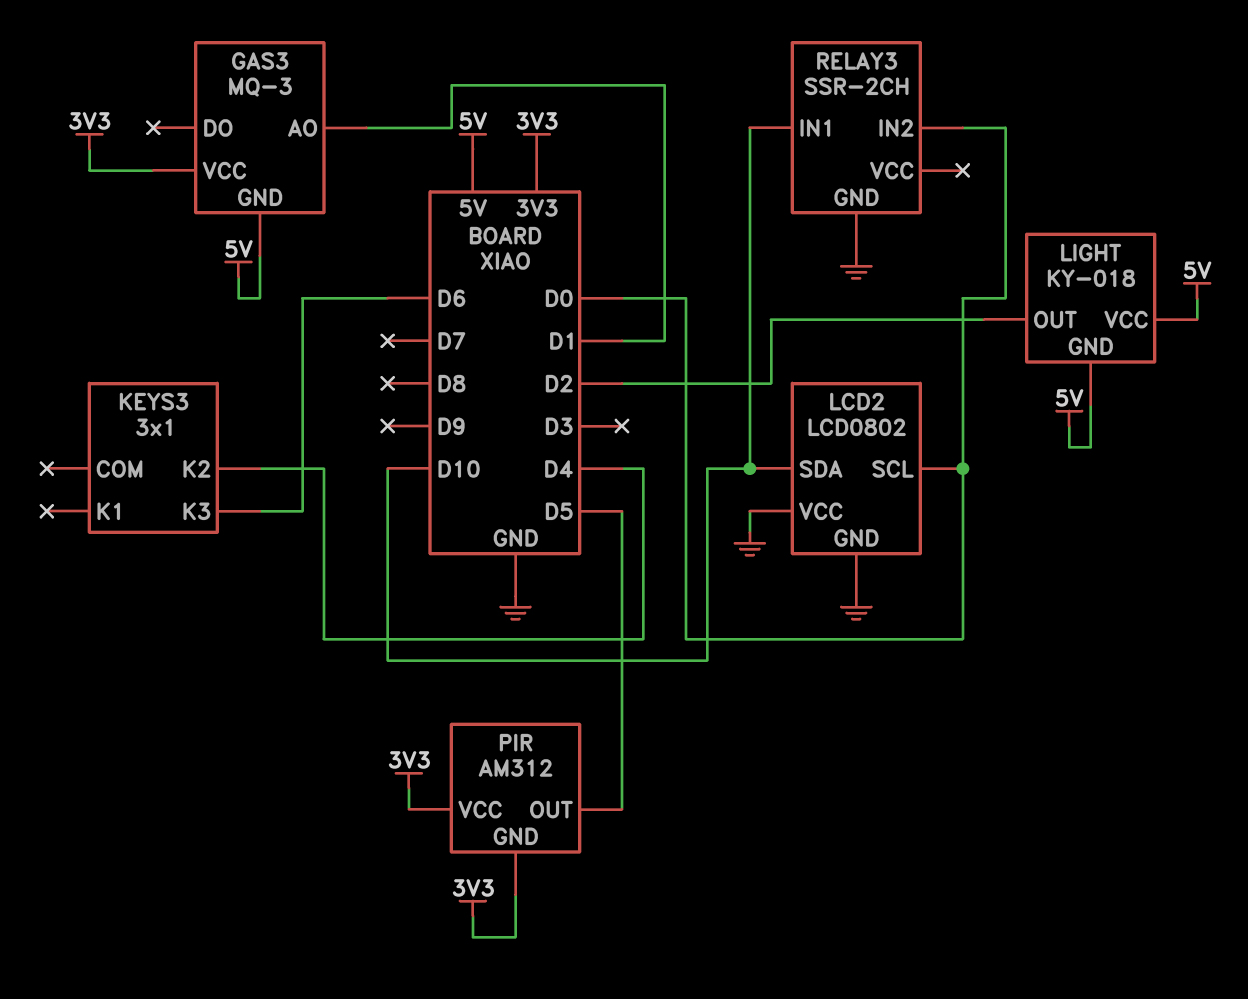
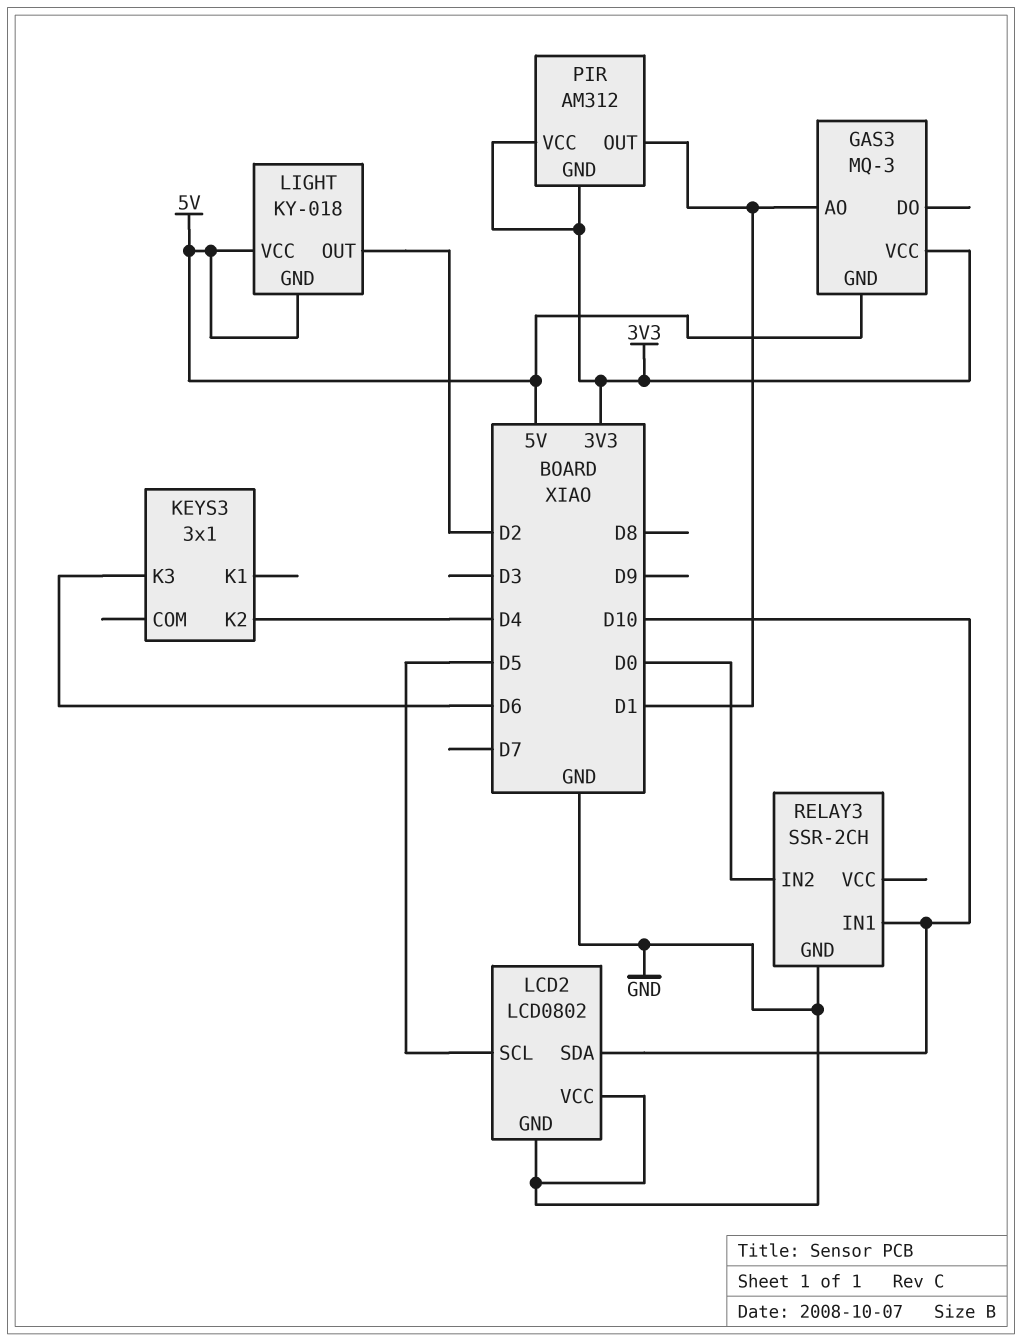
LCD2 pin SCL: D0 -> D5
PIR pin OUT: D5 -> D1

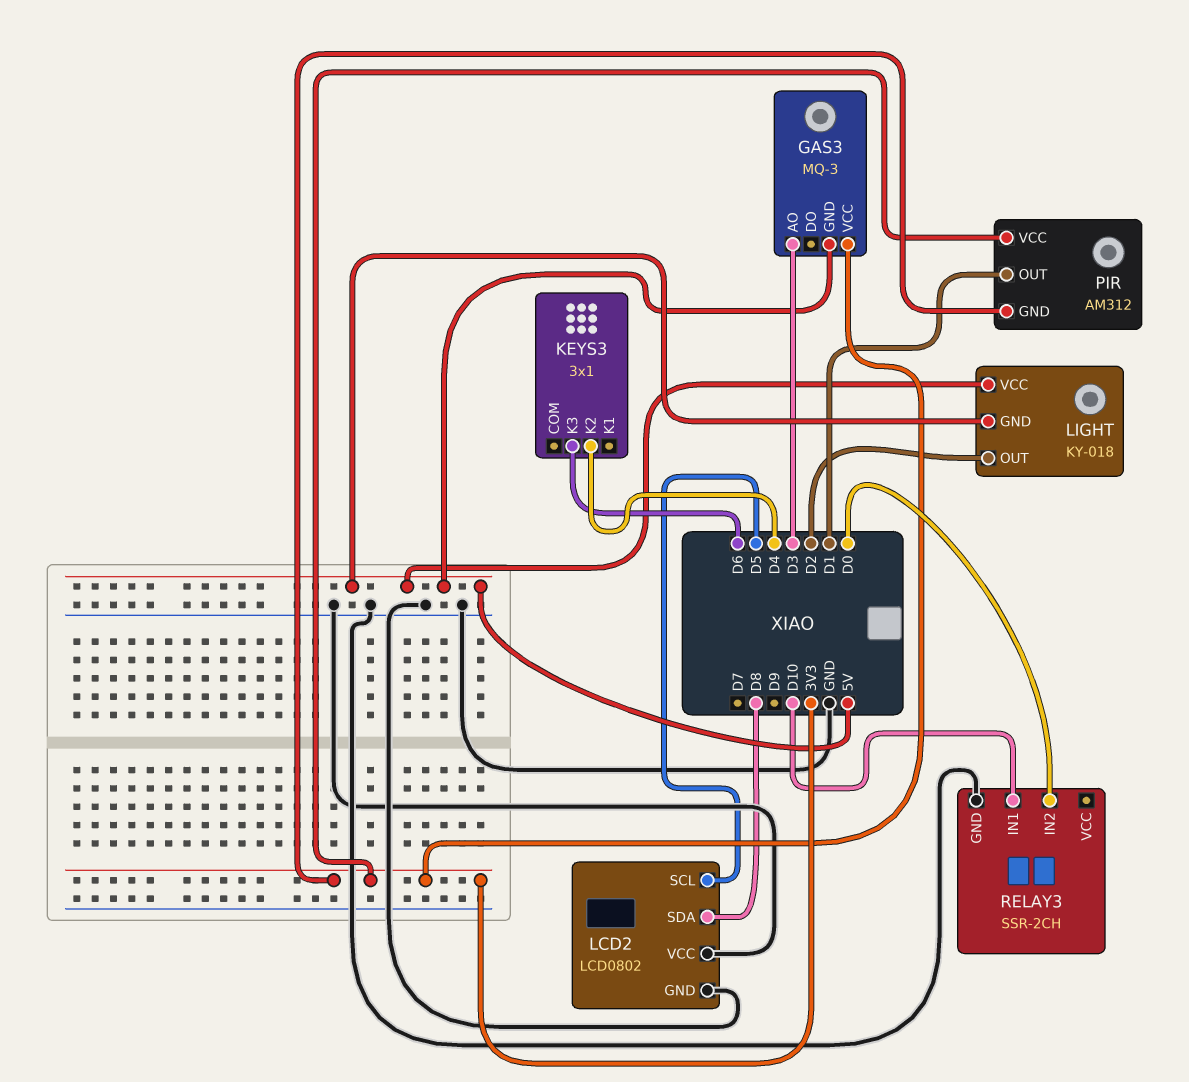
GAS3 pin AO: D1 -> D3
LCD2 pin SDA: D10 -> D8

